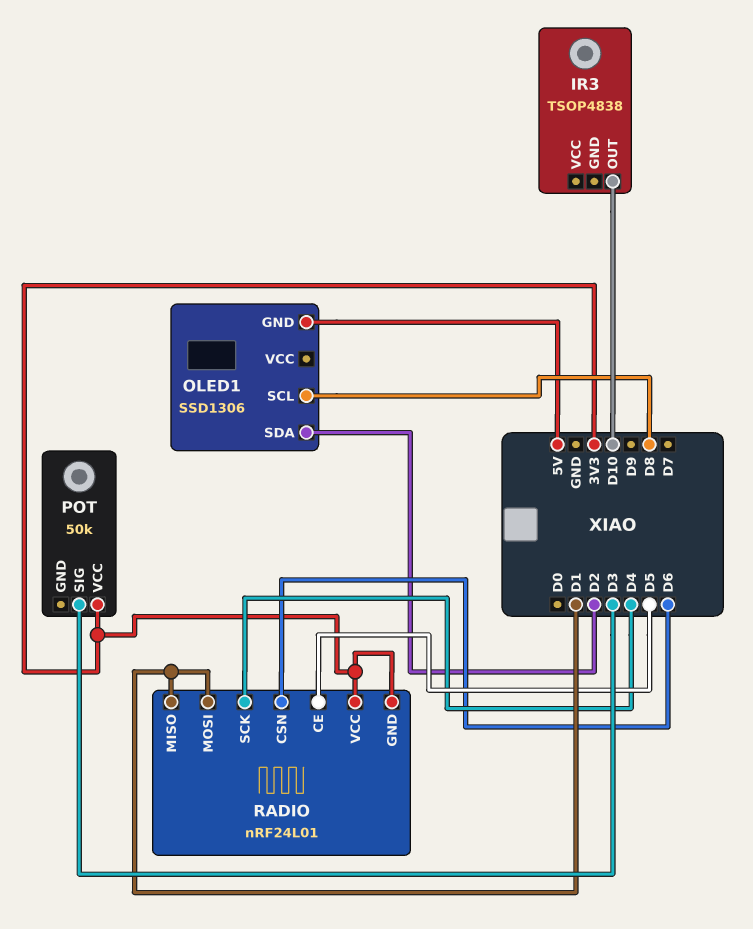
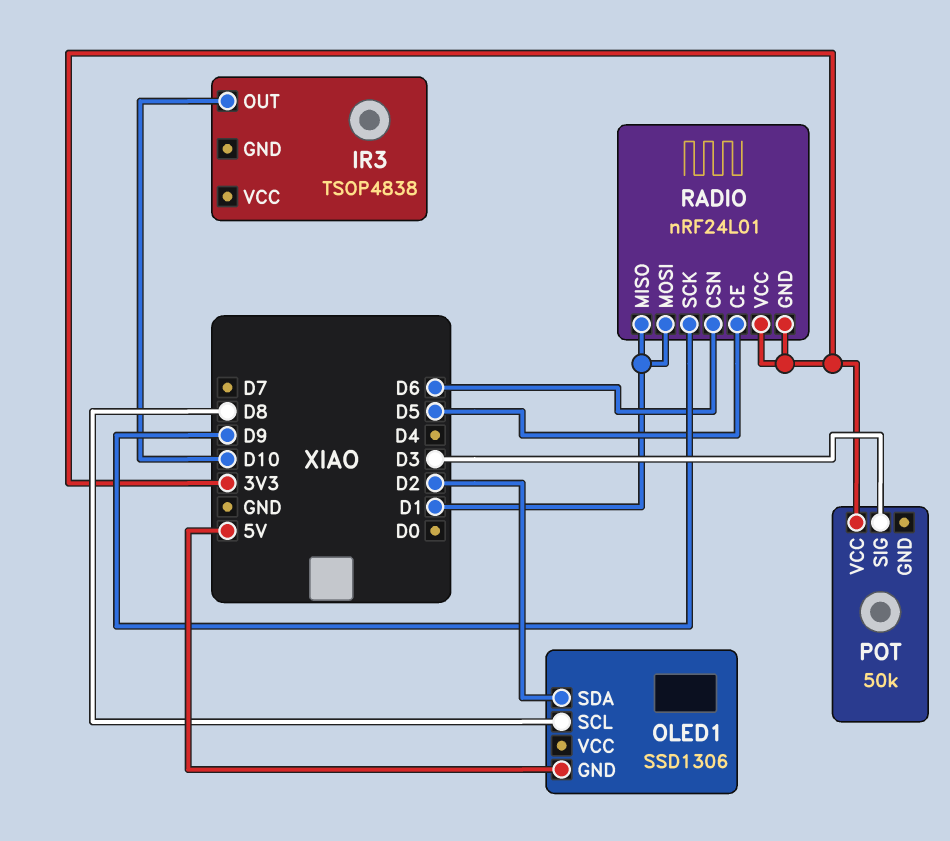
RADIO pin SCK: D4 -> D9

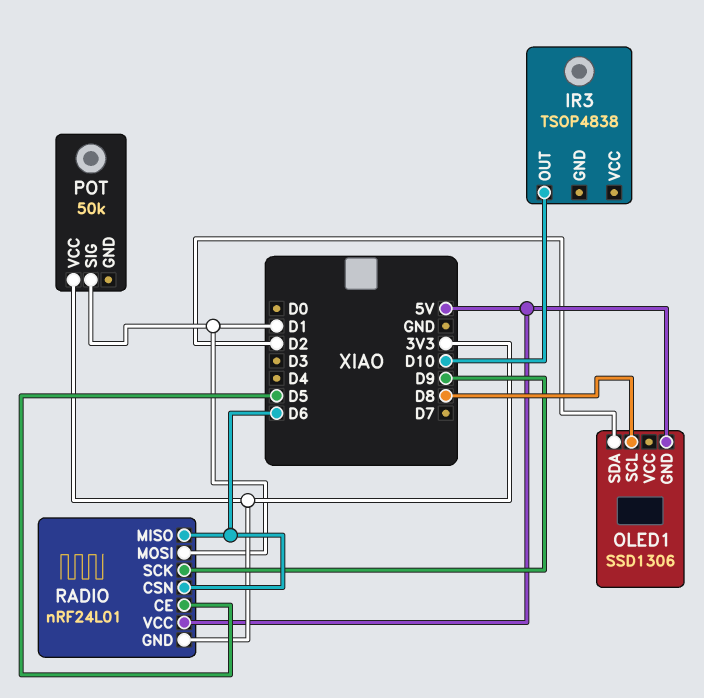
POT pin SIG: D3 -> D1
RADIO pin MISO: D1 -> D6
RADIO pin VCC: 3V3 -> 5V

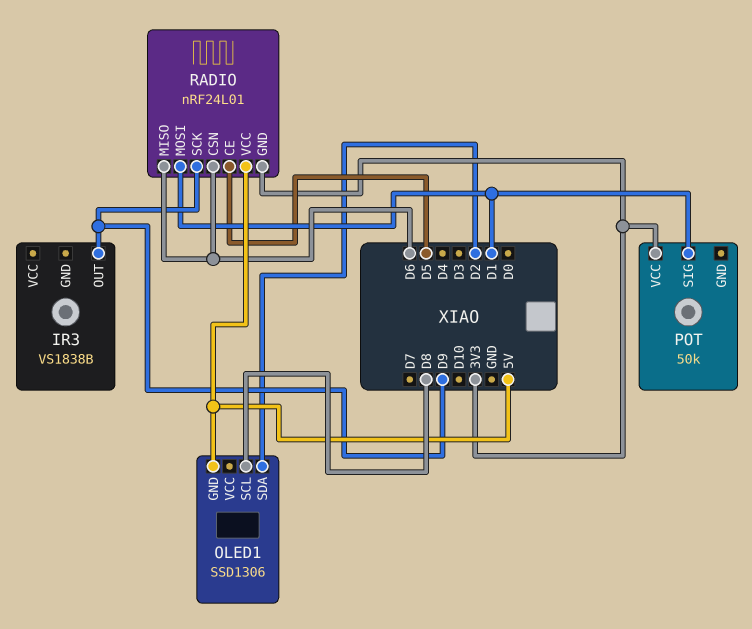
IR3: TSOP4838 -> VS1838B
IR3 pin OUT: D10 -> D9

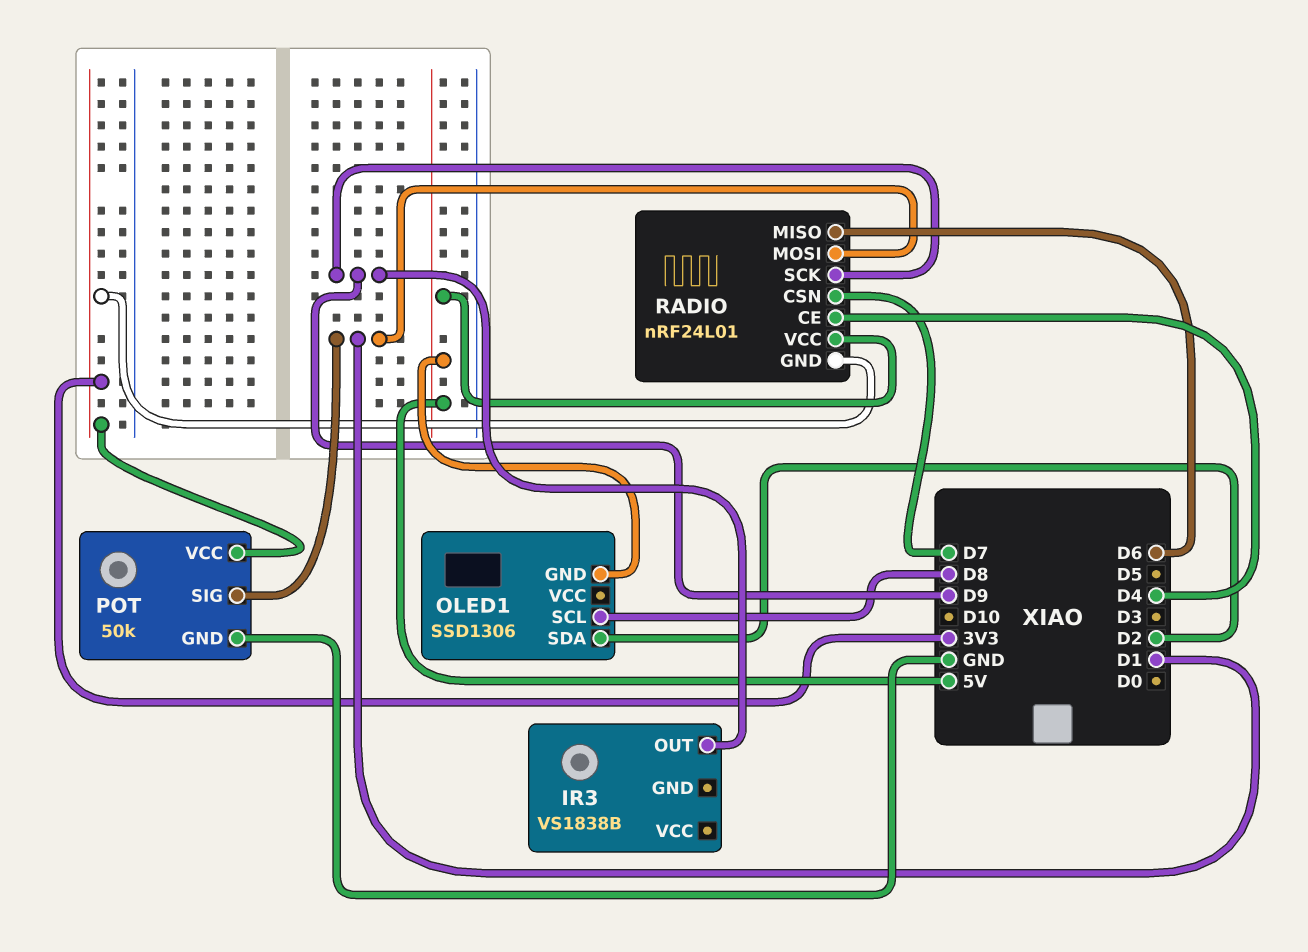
POT pin GND: none -> GND
RADIO pin CE: D5 -> D4
RADIO pin CSN: D6 -> D7

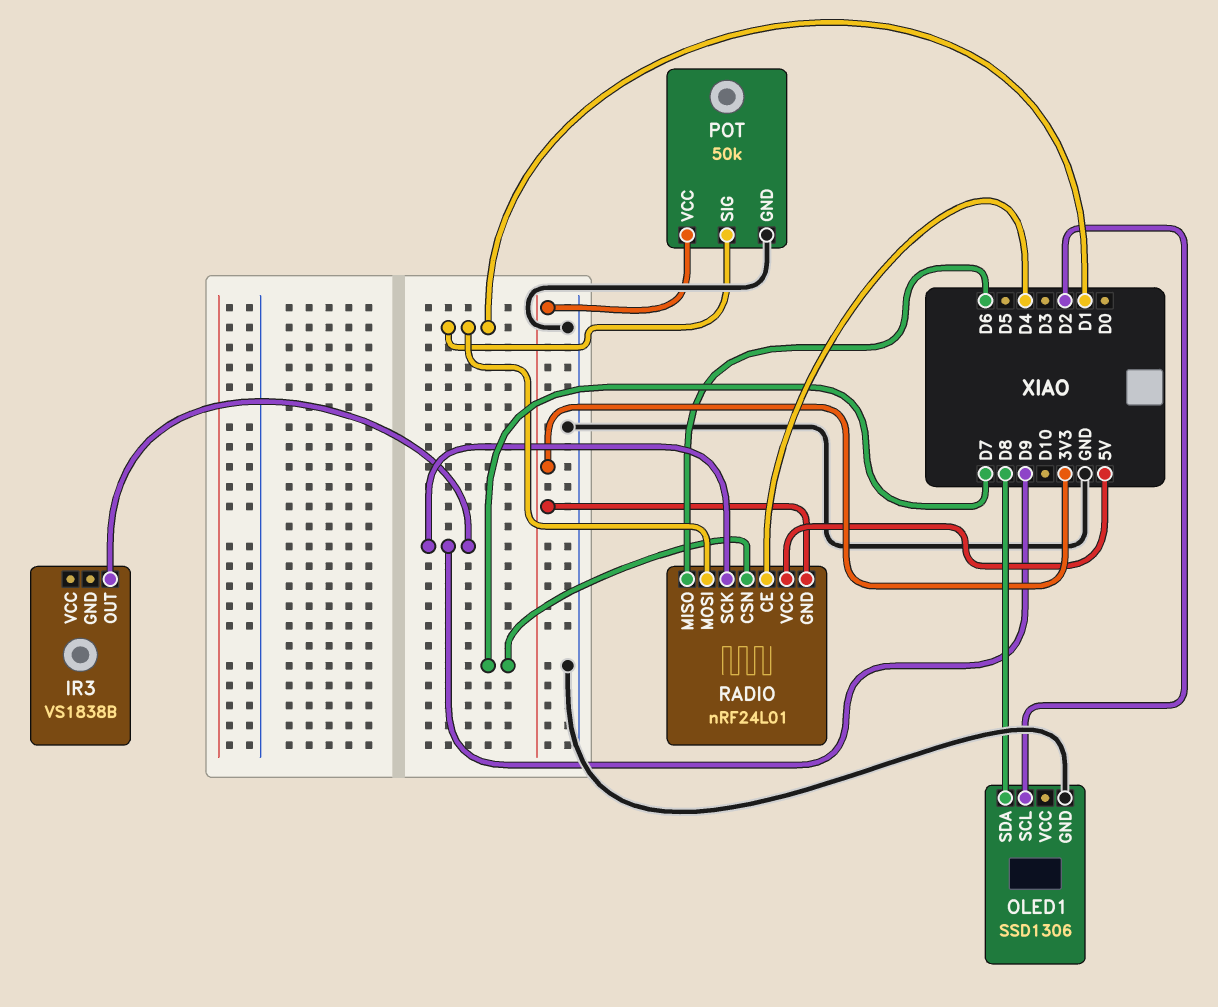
OLED1 pin GND: 5V -> GND
OLED1 pin SCL: D8 -> D2
OLED1 pin SDA: D2 -> D8

